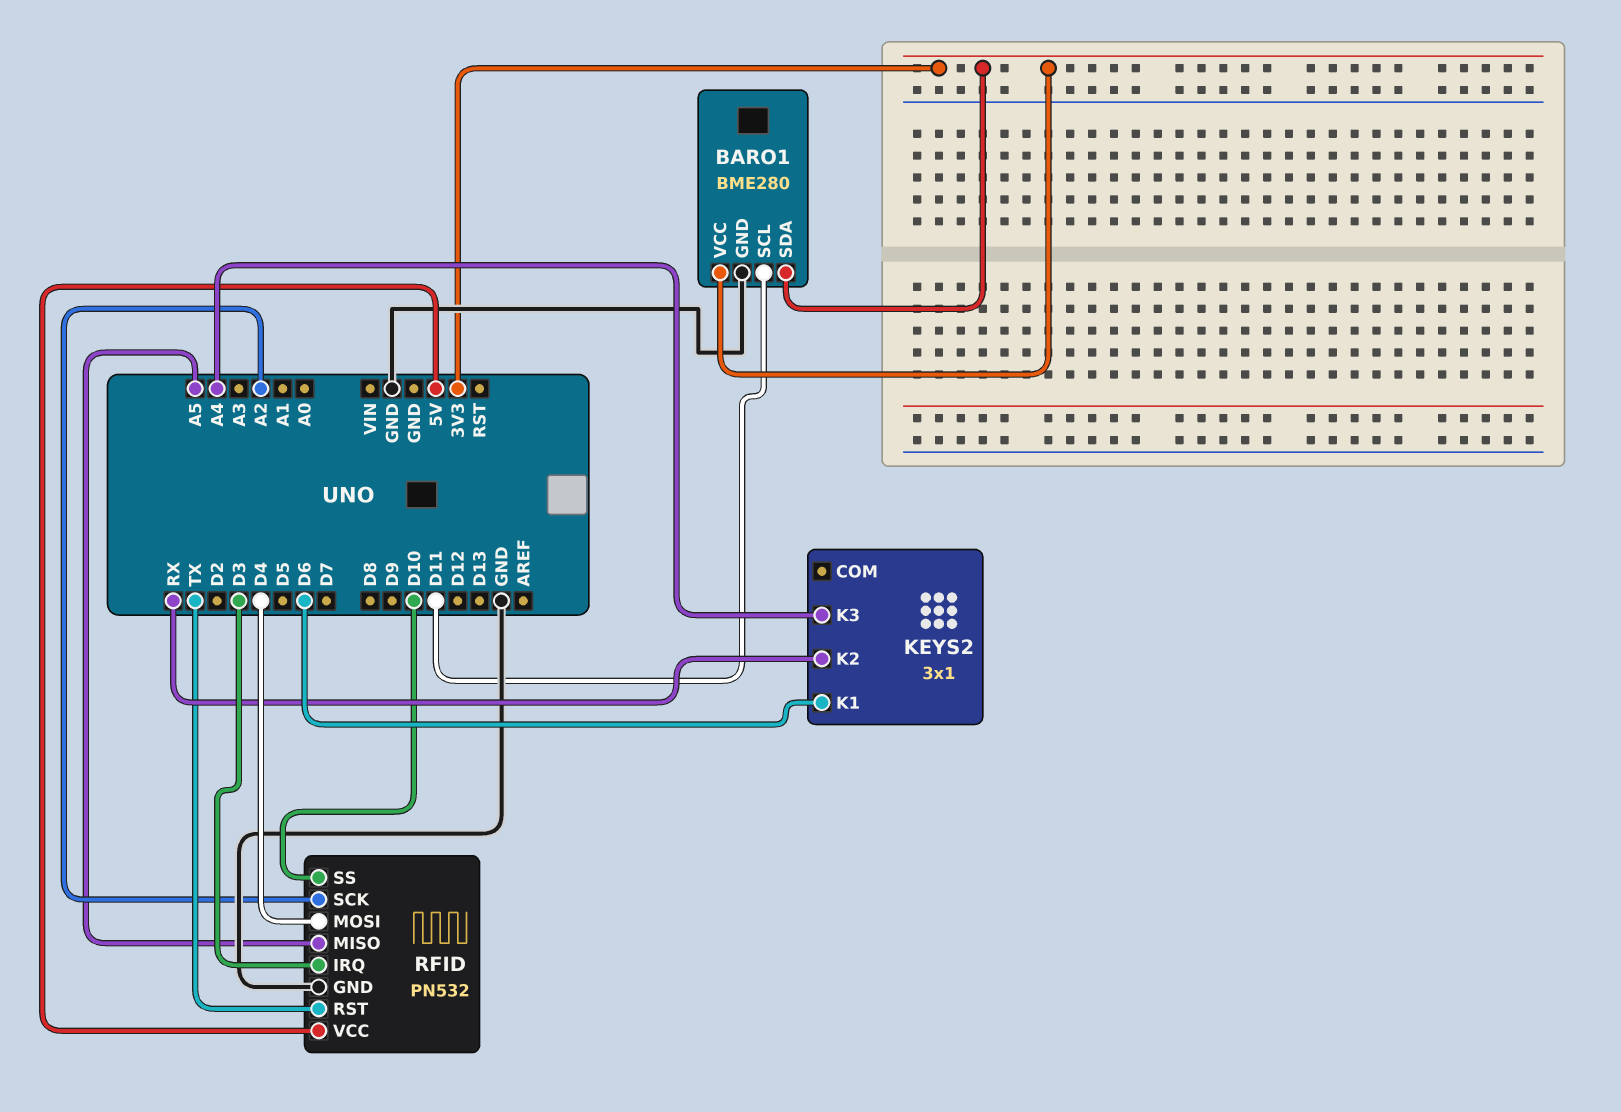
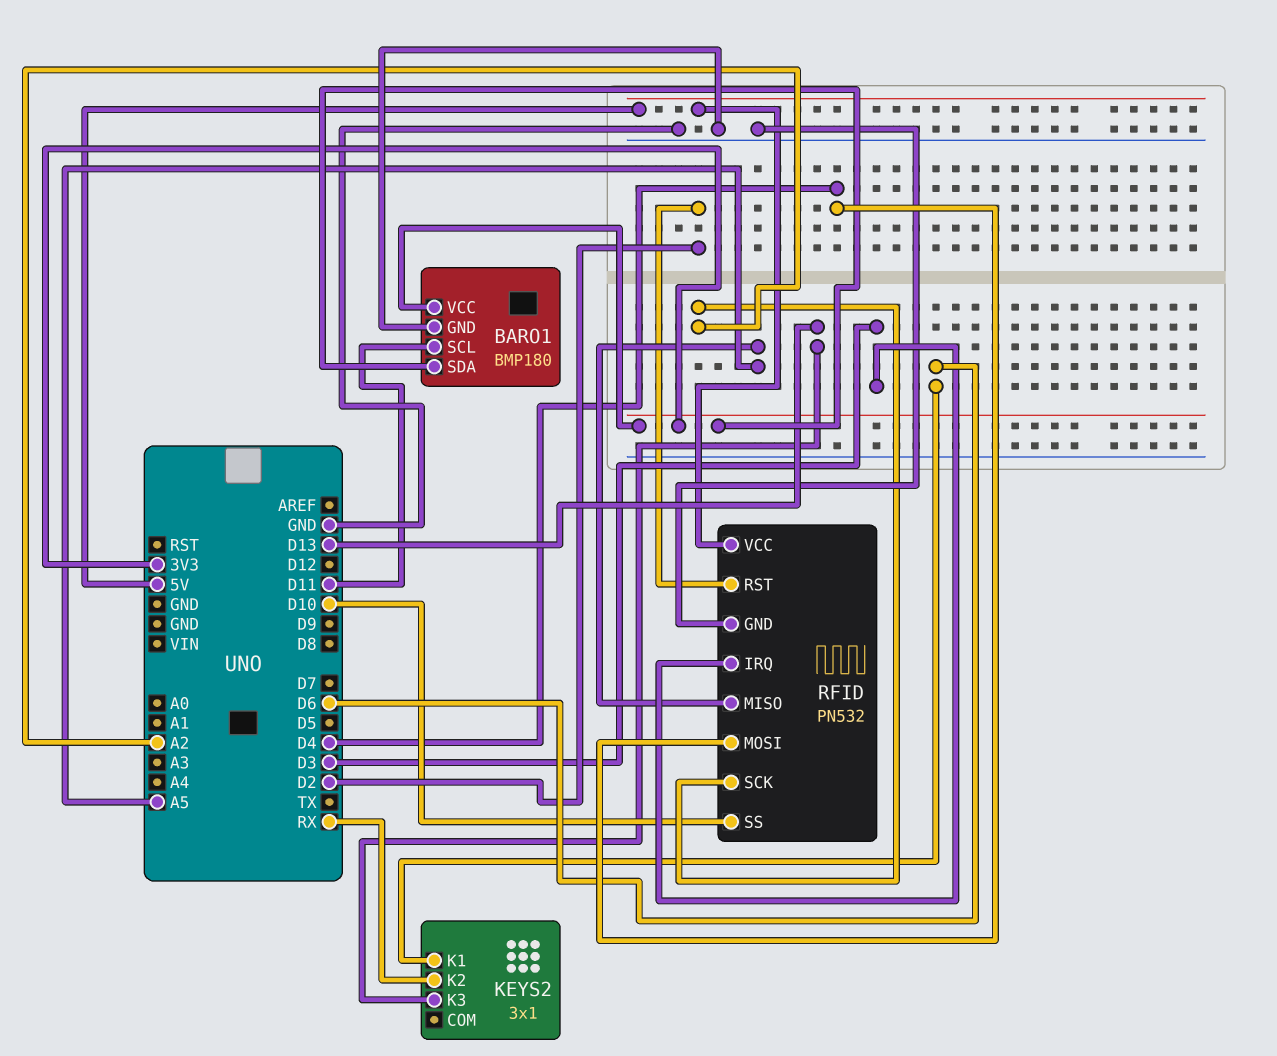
BARO1: BME280 -> BMP180
KEYS2 pin K3: A4 -> D13
RFID pin RST: TX -> D2

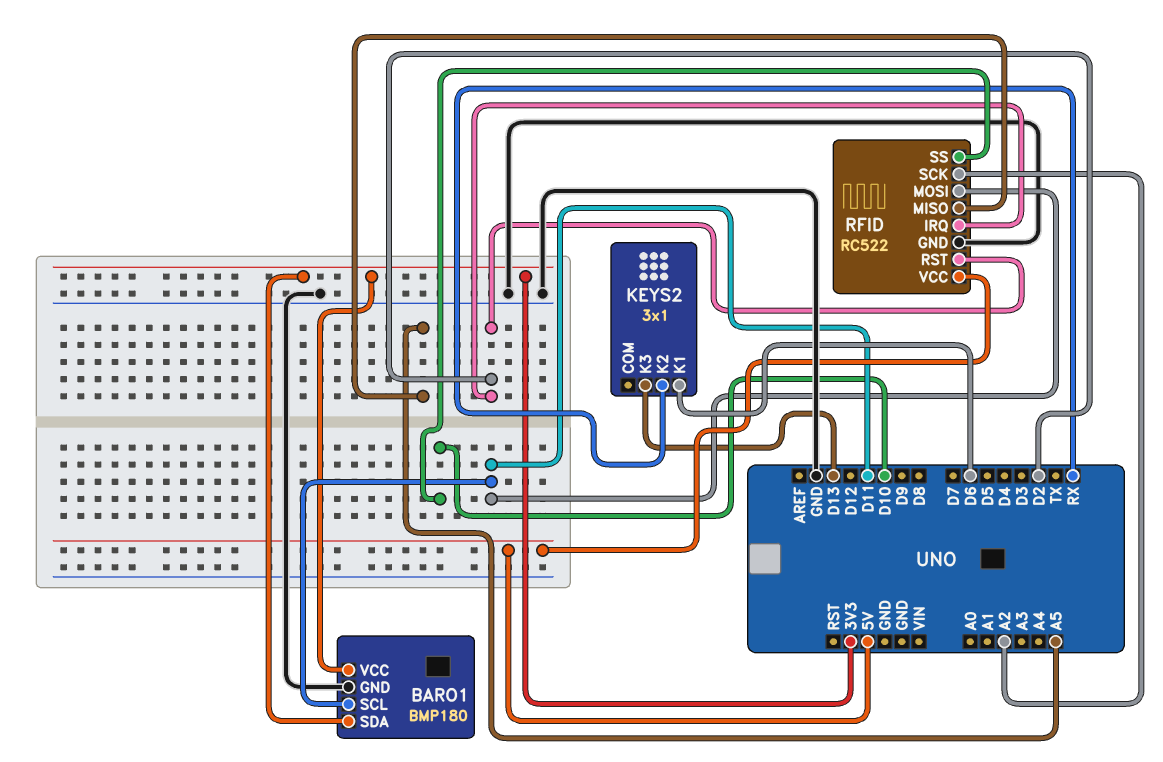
RFID: PN532 -> RC522
RFID pin IRQ: D3 -> D2
RFID pin MOSI: D4 -> D11

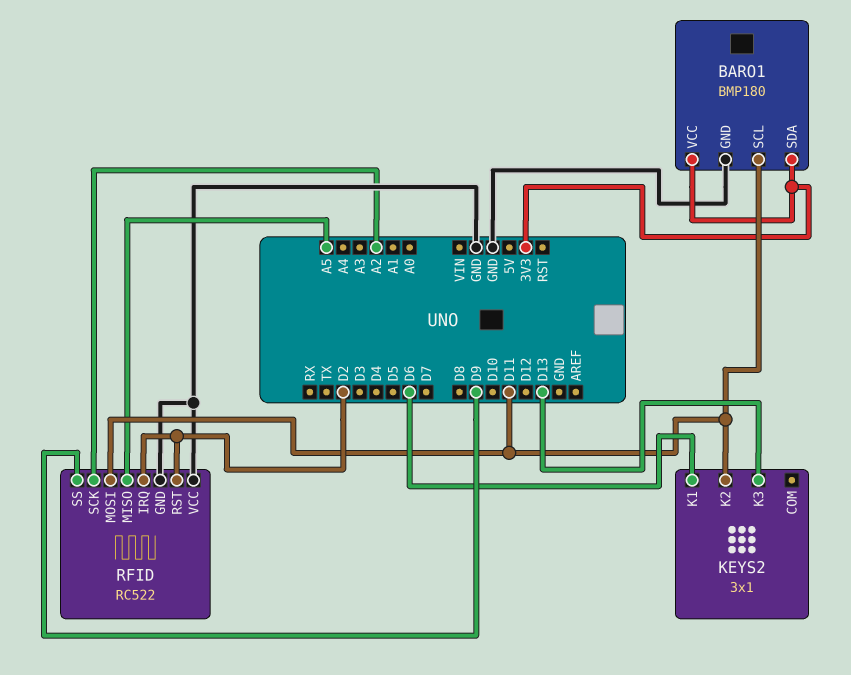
KEYS2 pin K2: RX -> D11
RFID pin SS: D10 -> D9
RFID pin VCC: 5V -> GND

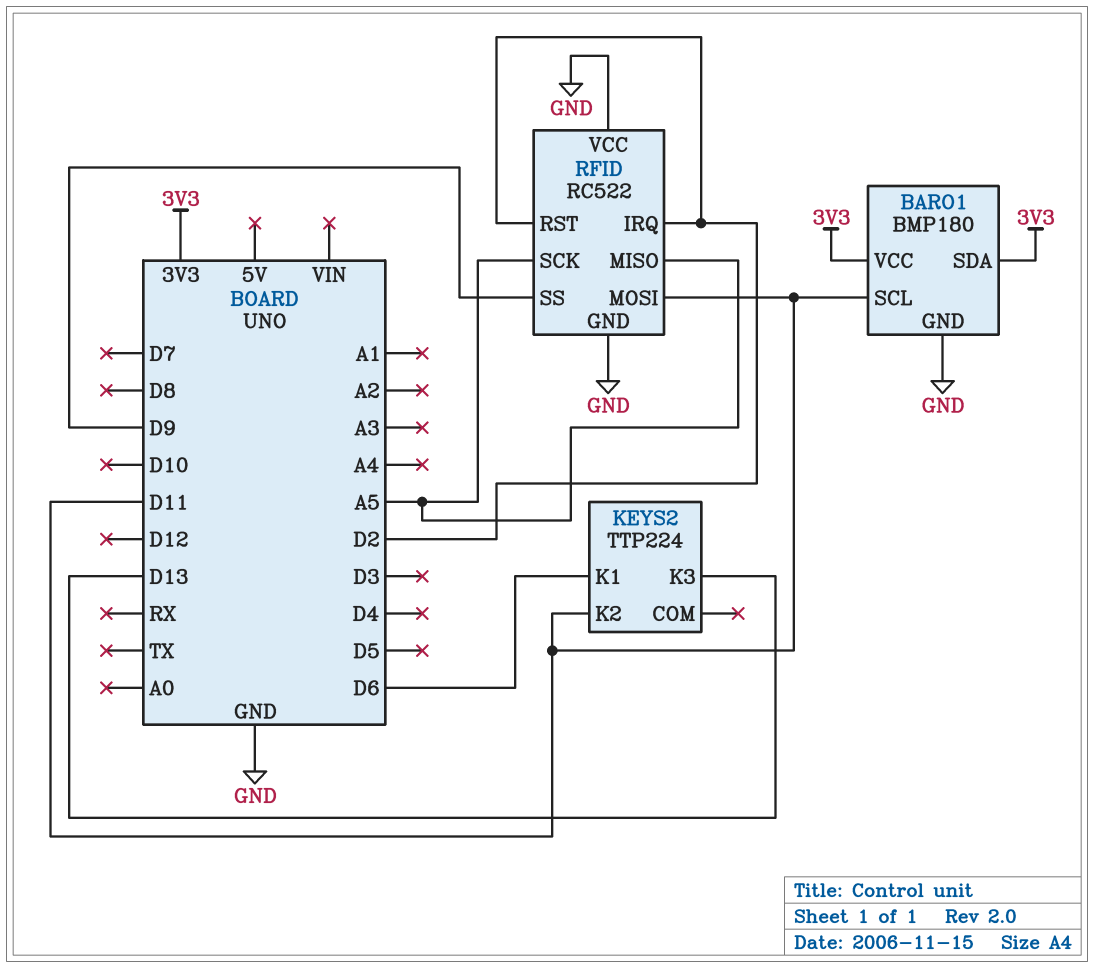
KEYS2: 3x1 -> TTP224
RFID pin SCK: A2 -> A5

